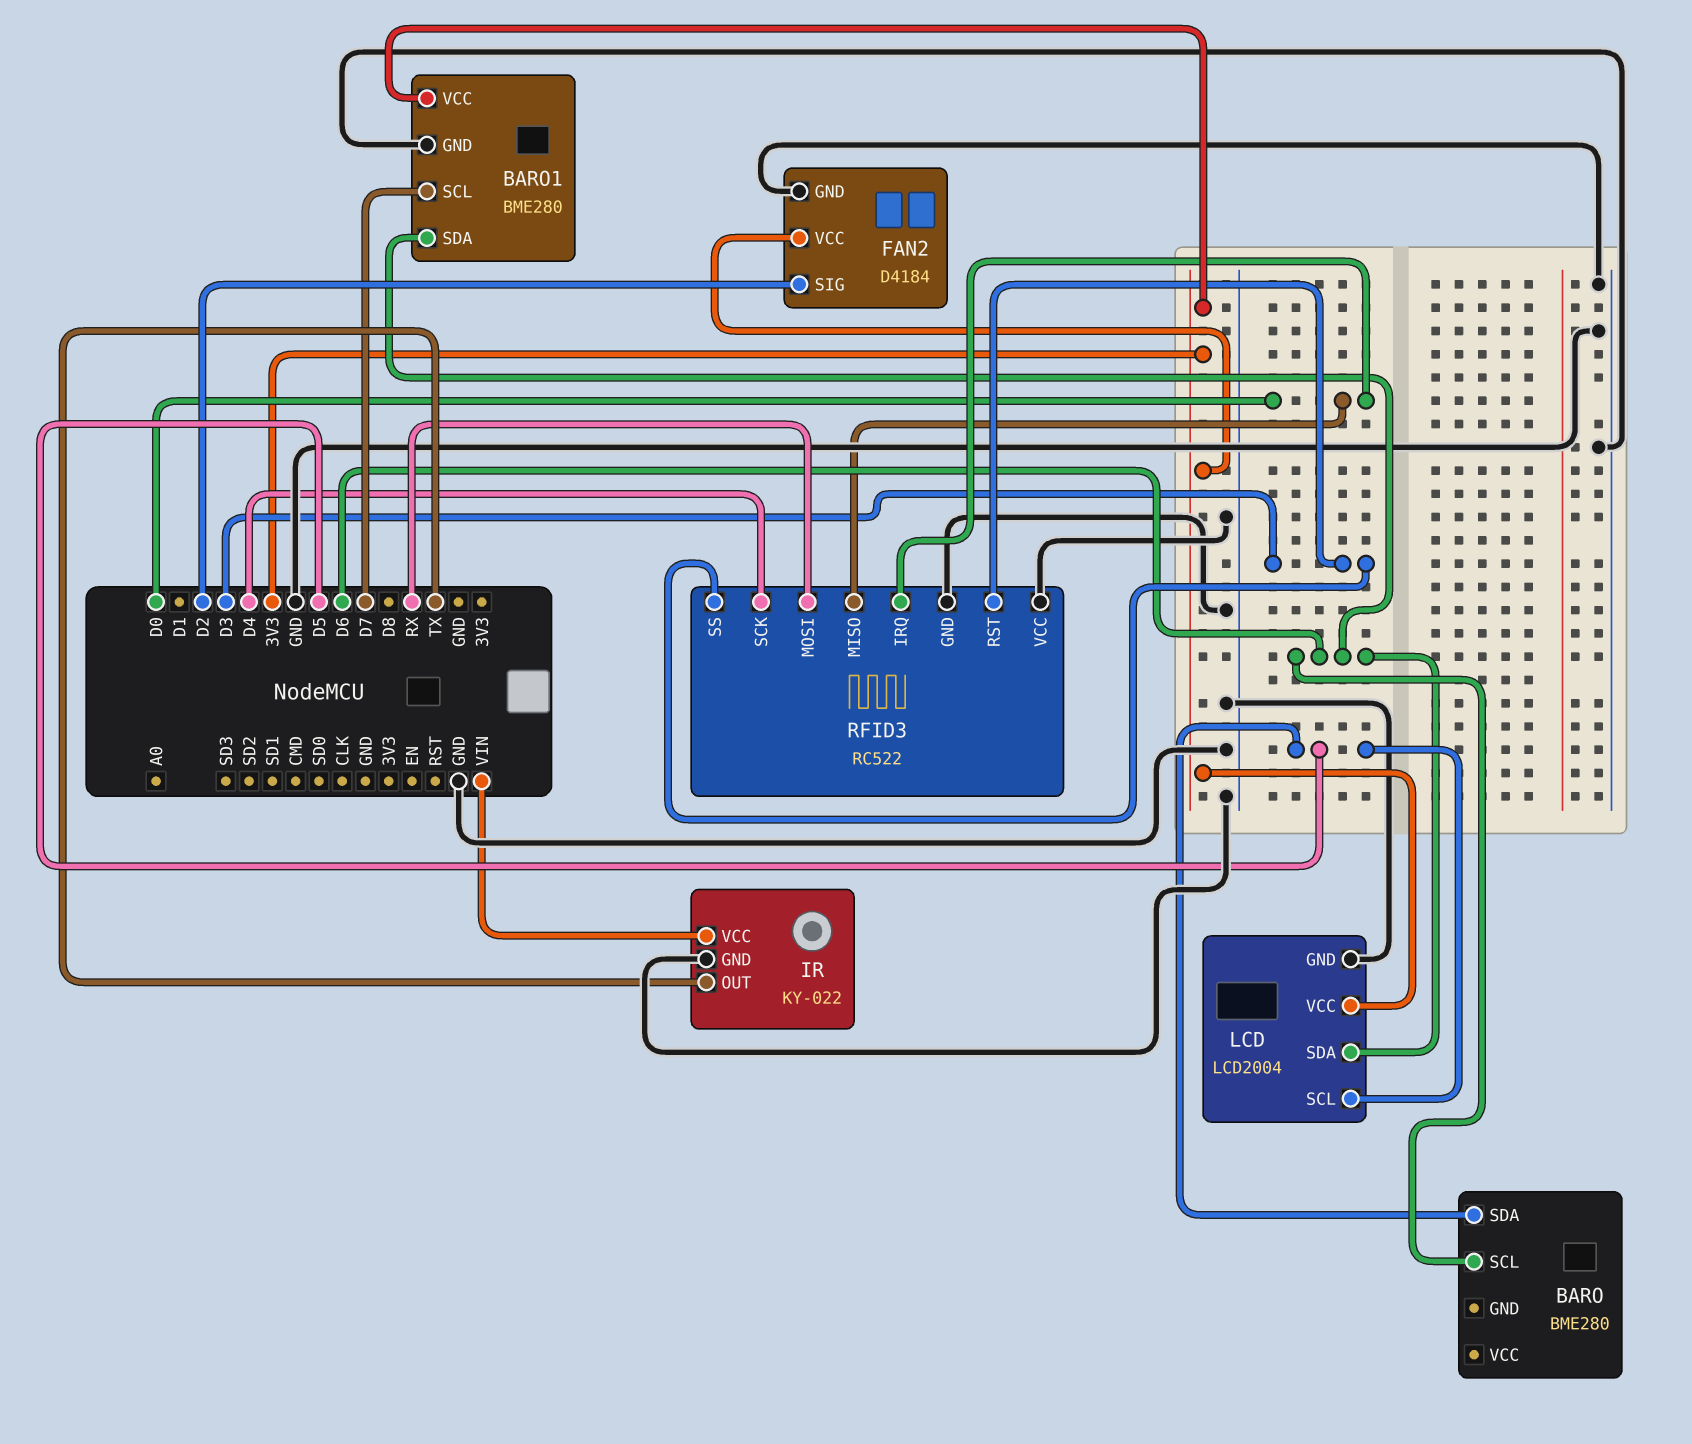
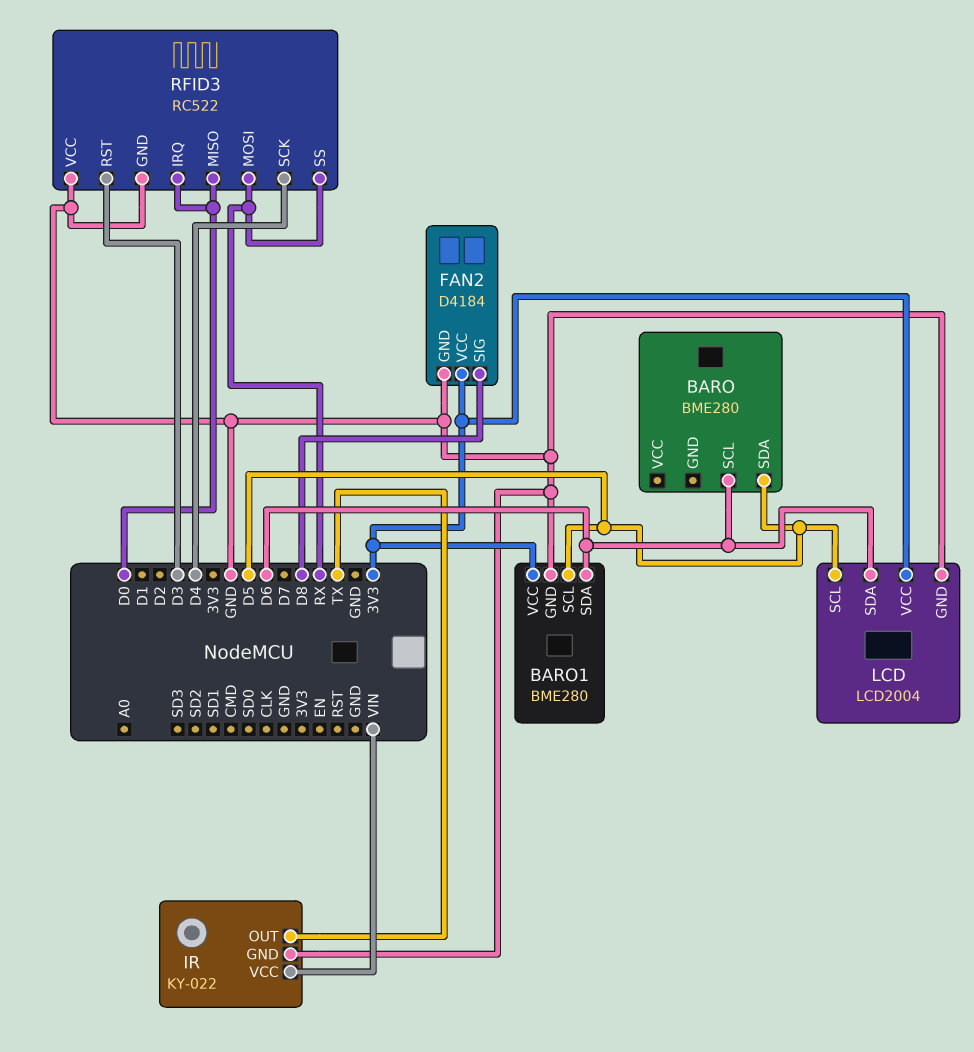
BARO1 pin SCL: D7 -> D5
FAN2 pin SIG: D2 -> D8
RFID3 pin SS: D3 -> RX

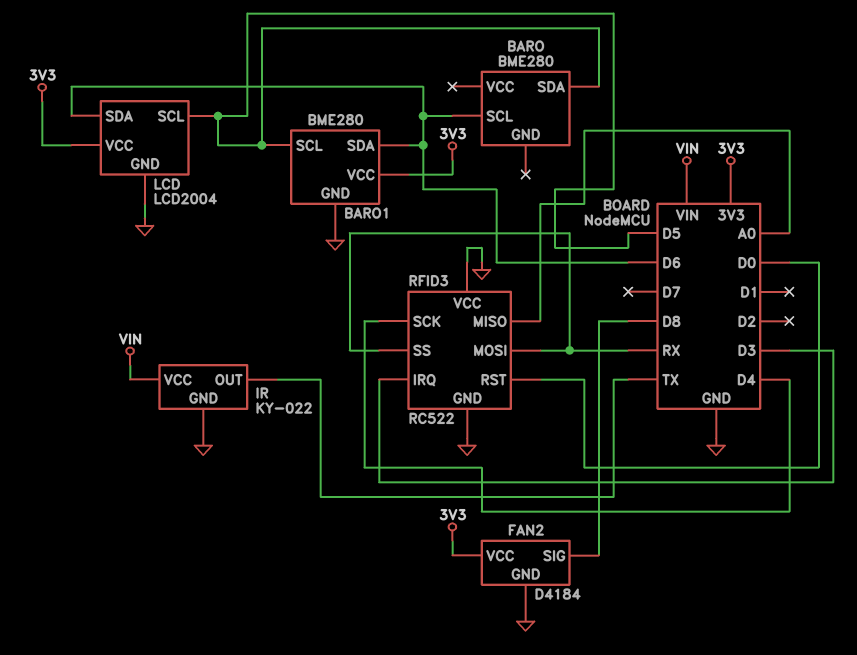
RFID3 pin IRQ: D0 -> D3
RFID3 pin MISO: D0 -> A0
RFID3 pin RST: D3 -> D0

